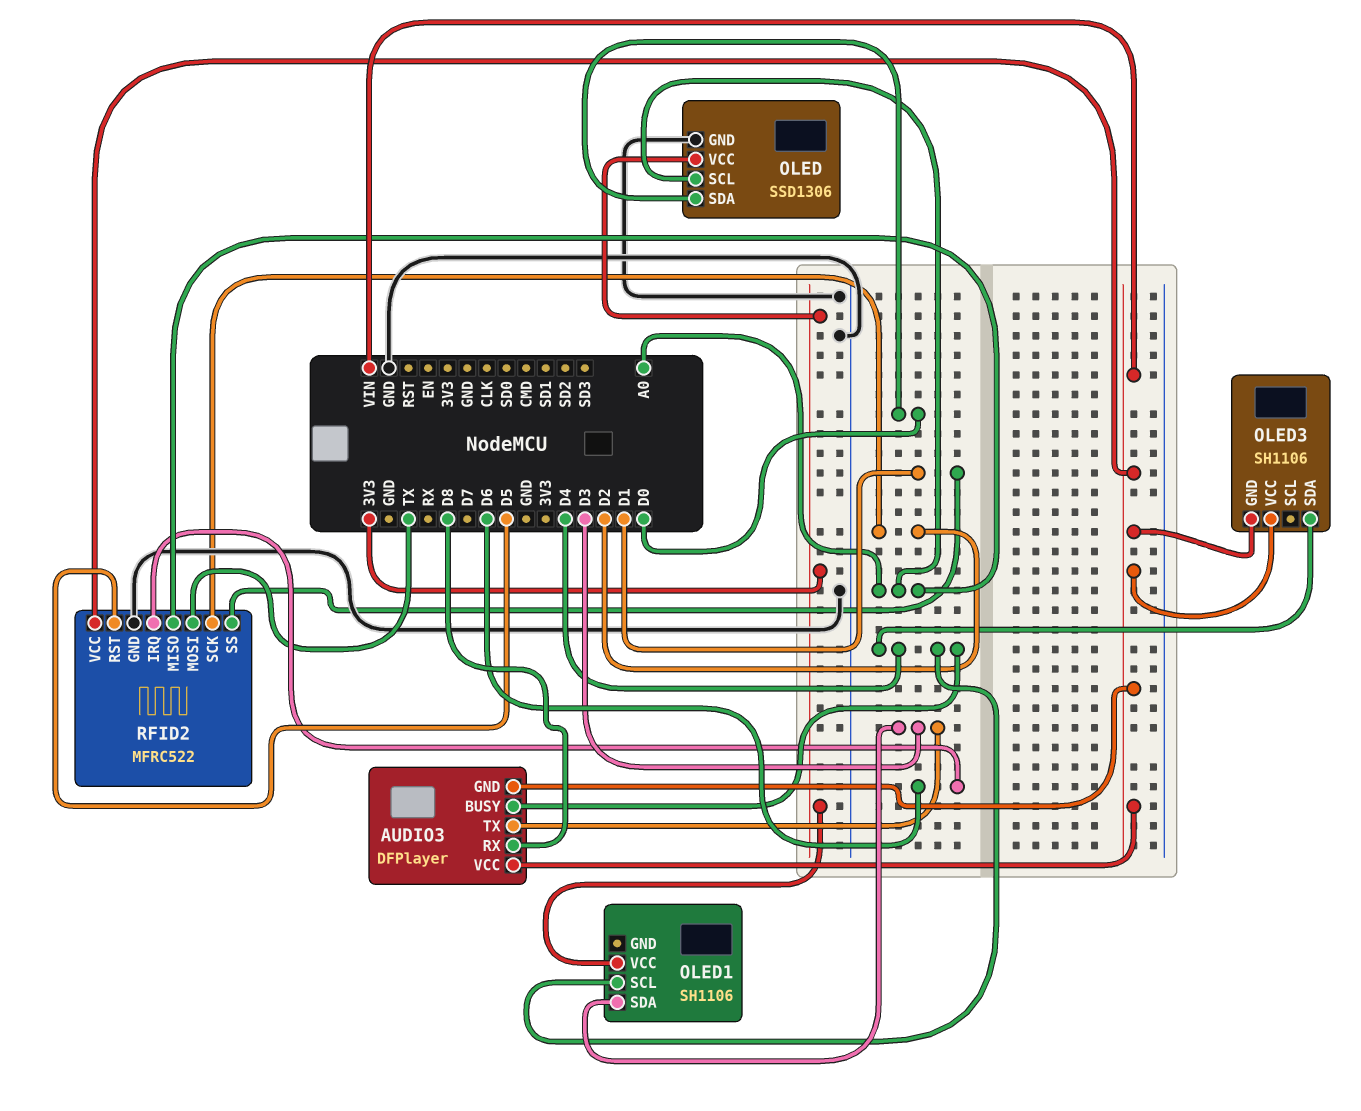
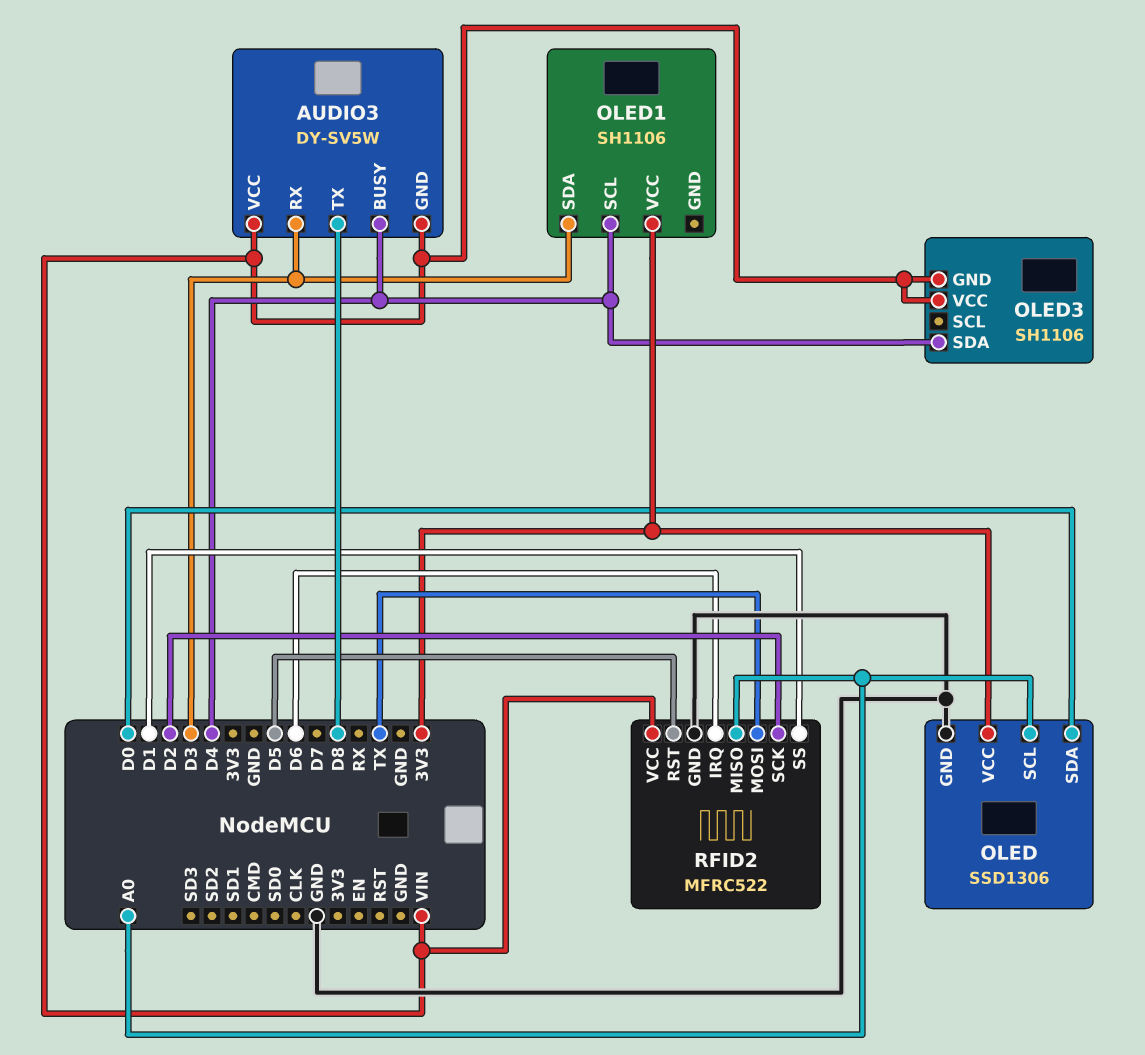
AUDIO3: DFPlayer -> DY-SV5W
AUDIO3 pin RX: D8 -> D3
AUDIO3 pin TX: D3 -> D8

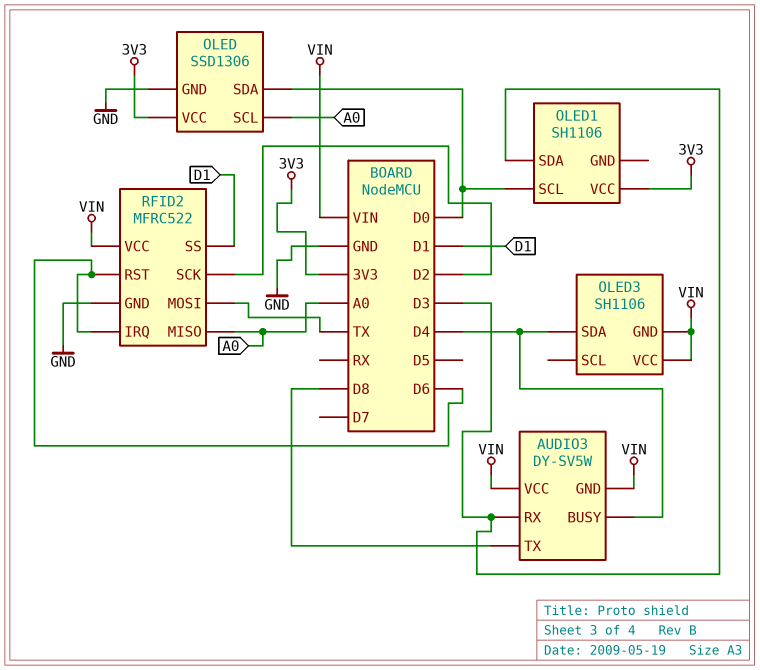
OLED1 pin SCL: D4 -> D0
RFID2 pin RST: D5 -> D6

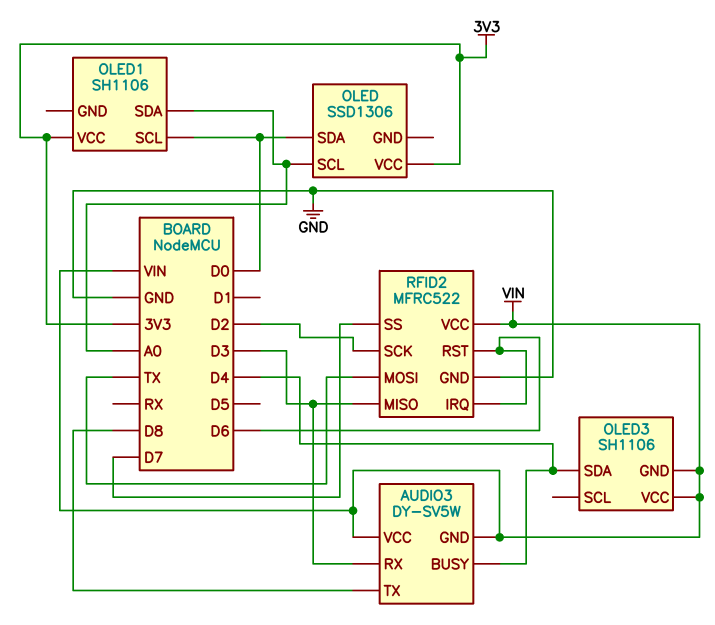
OLED pin GND: GND -> none
OLED1 pin SDA: D3 -> A0
RFID2 pin MISO: A0 -> D3
RFID2 pin SS: D1 -> D7

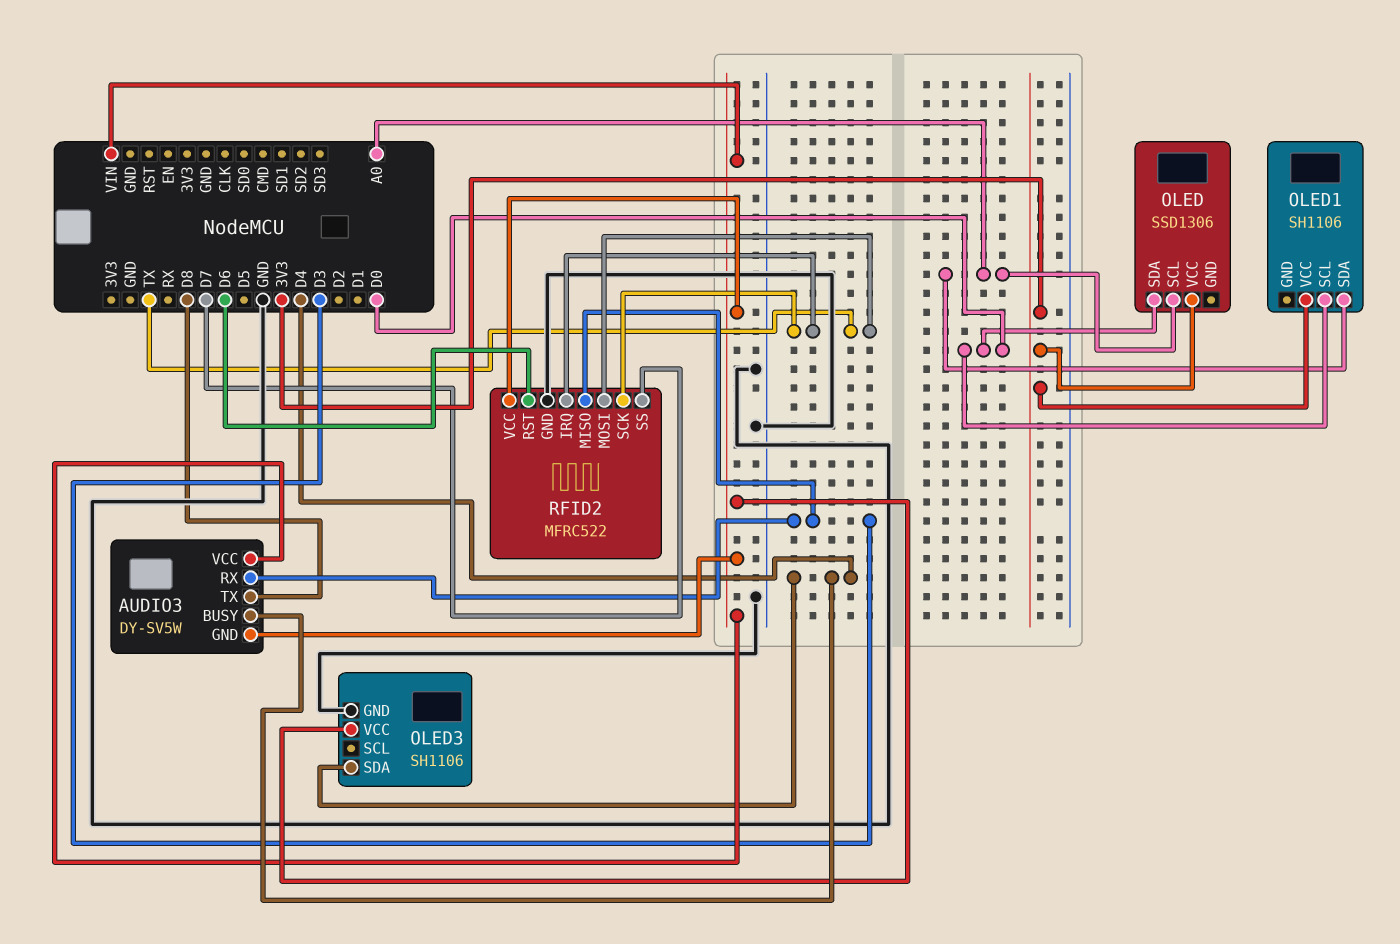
OLED3 pin GND: VIN -> GND
RFID2 pin IRQ: D6 -> TX
RFID2 pin SCK: D2 -> TX

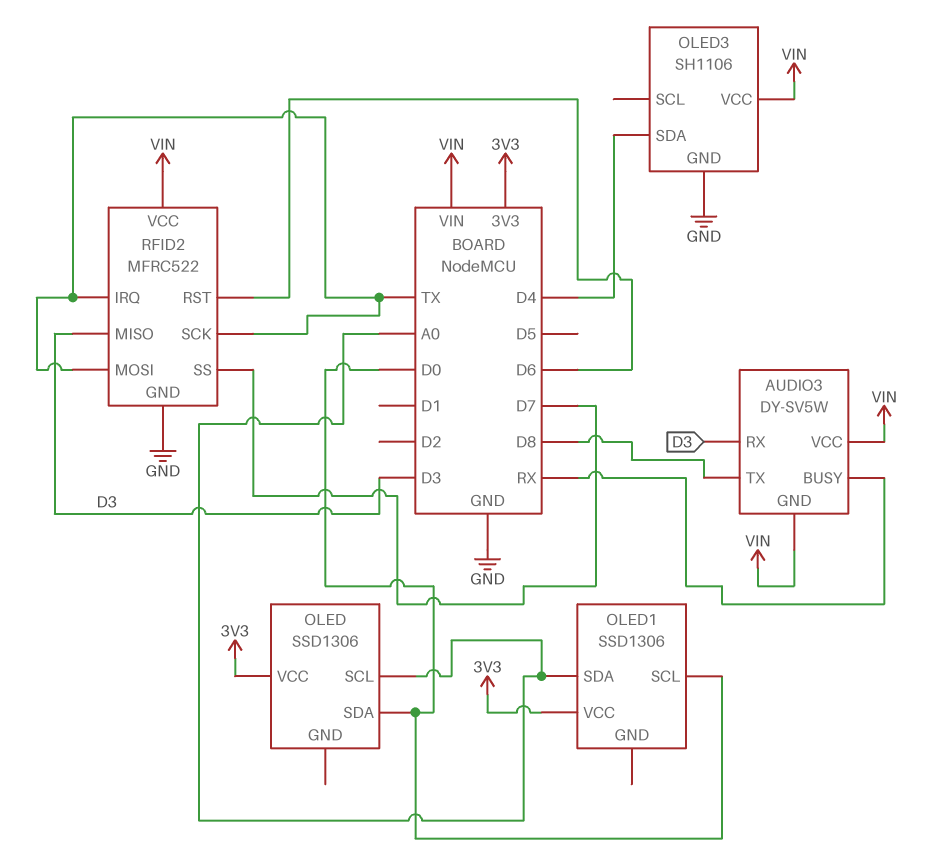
AUDIO3 pin BUSY: D4 -> RX
OLED1: SH1106 -> SSD1306

